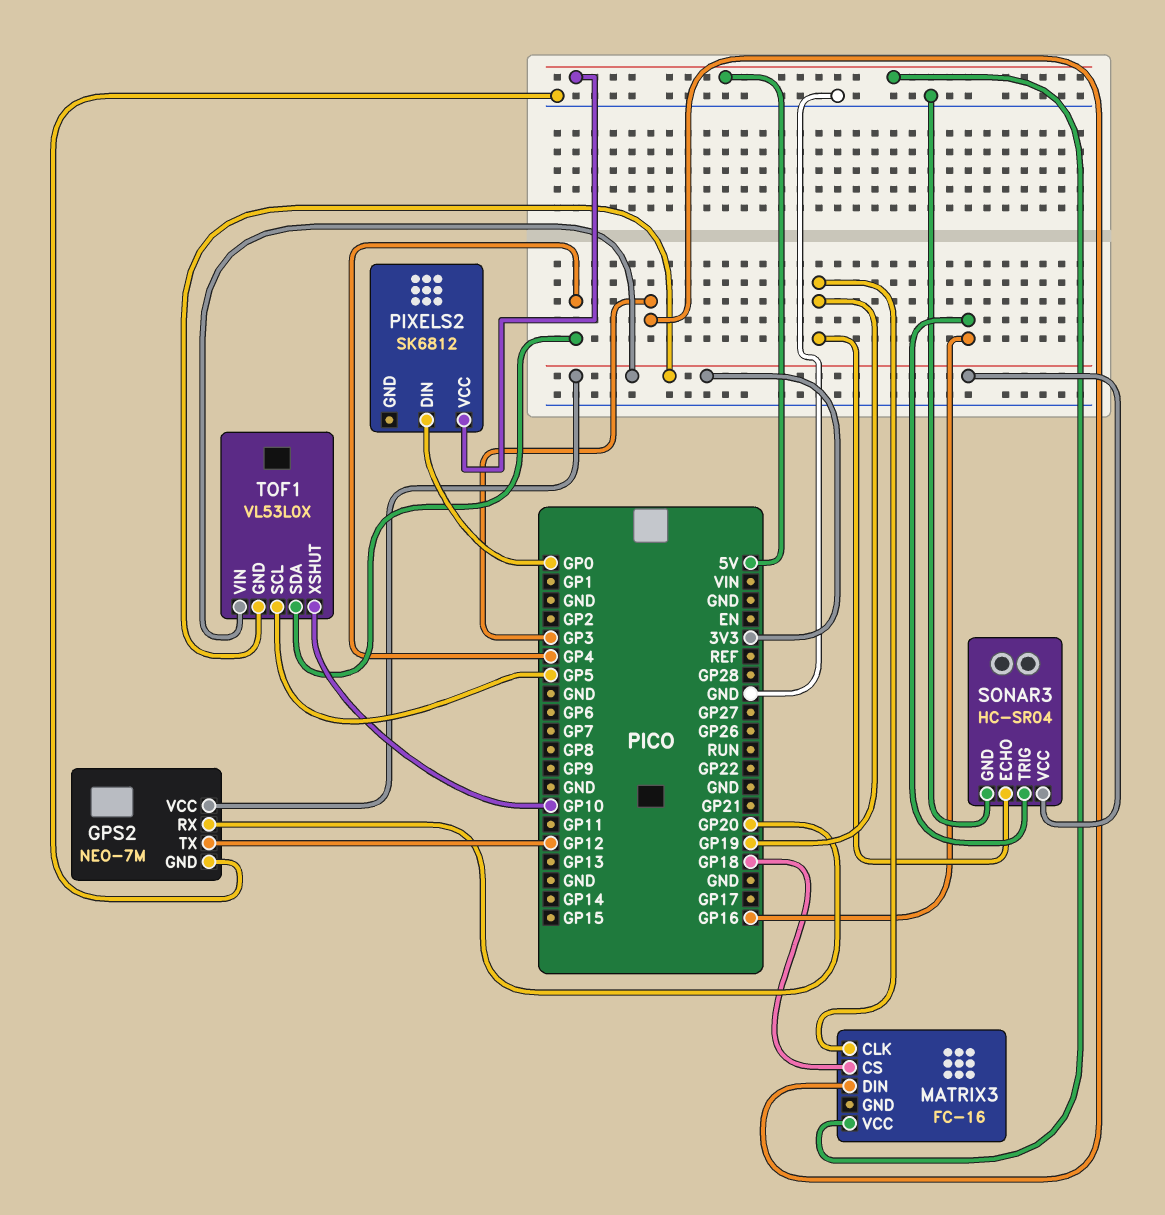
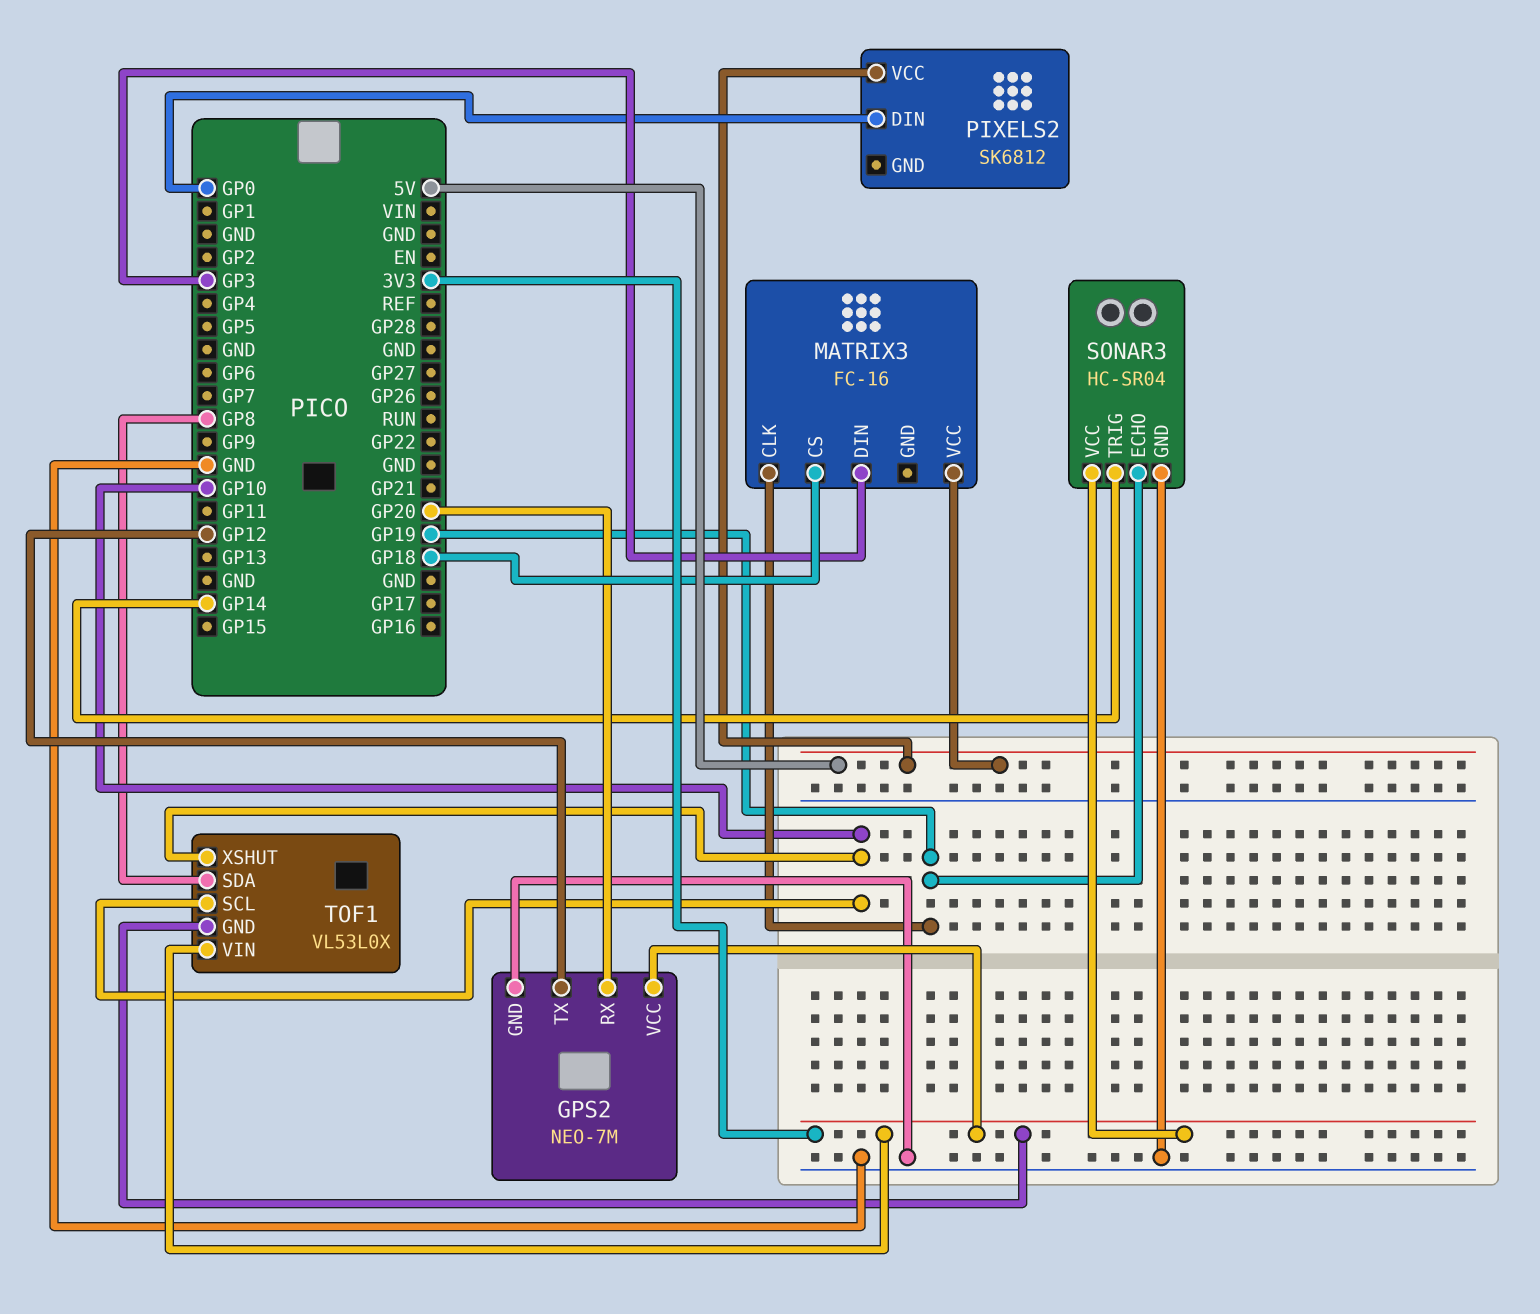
SONAR3 pin TRIG: GP16 -> GP14
TOF1 pin SCL: GP5 -> GP10
TOF1 pin SDA: GP4 -> GP8

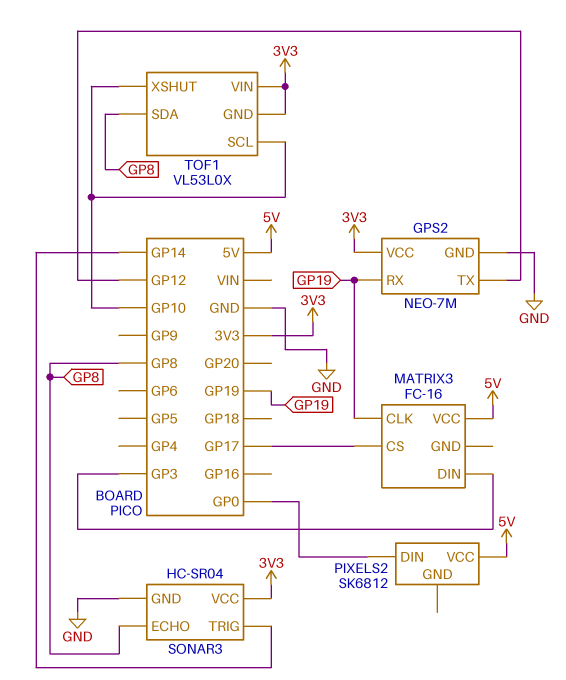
GPS2 pin RX: GP20 -> GP19
MATRIX3 pin CS: GP18 -> GP17
SONAR3 pin ECHO: GP19 -> GP8

